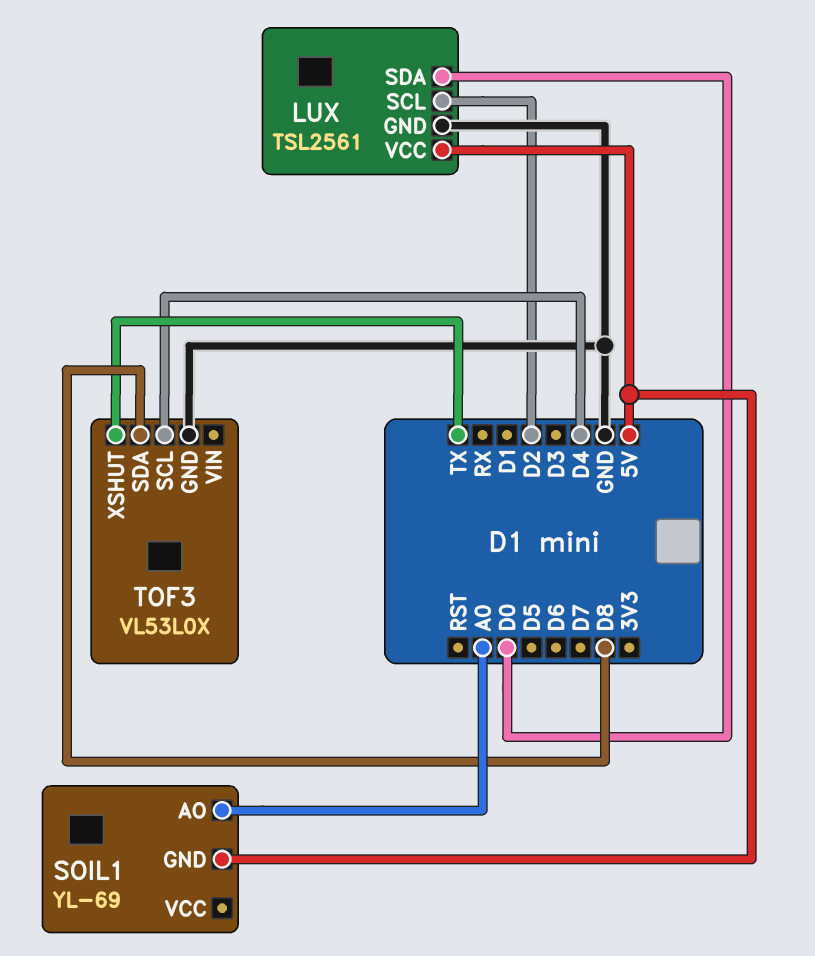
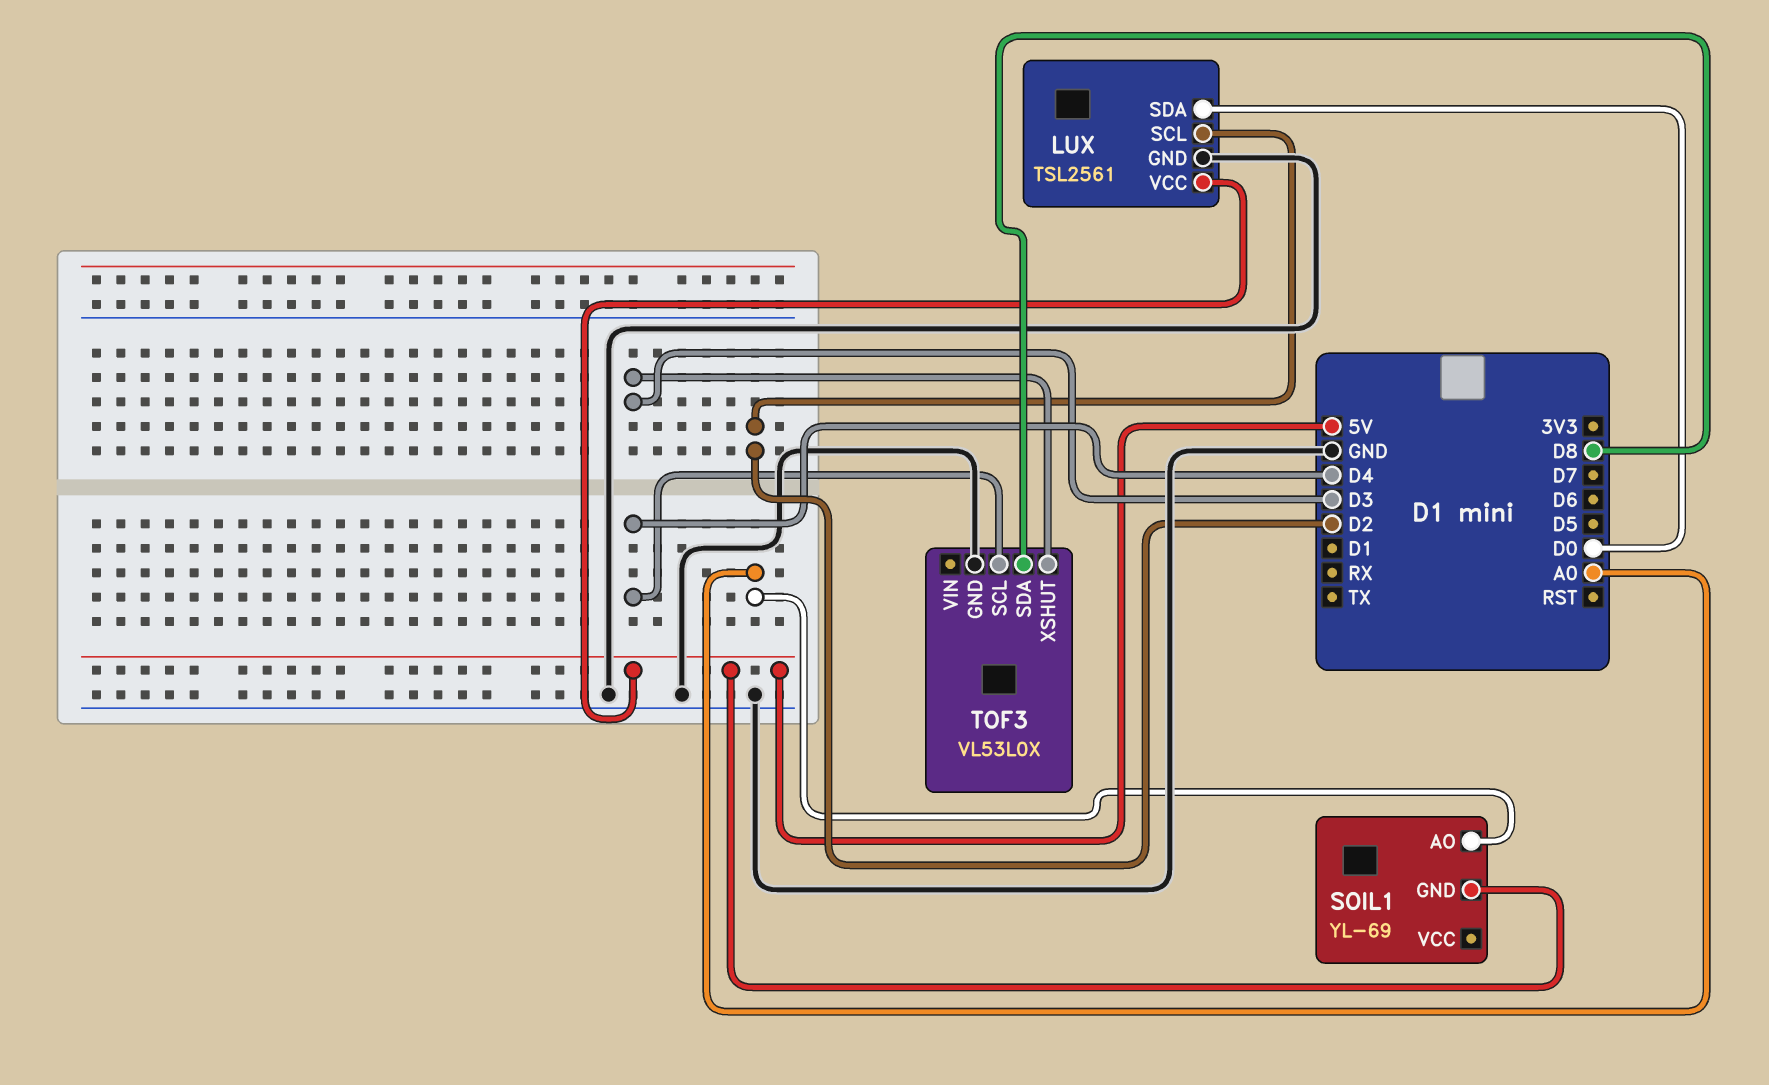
TOF3 pin XSHUT: TX -> D3

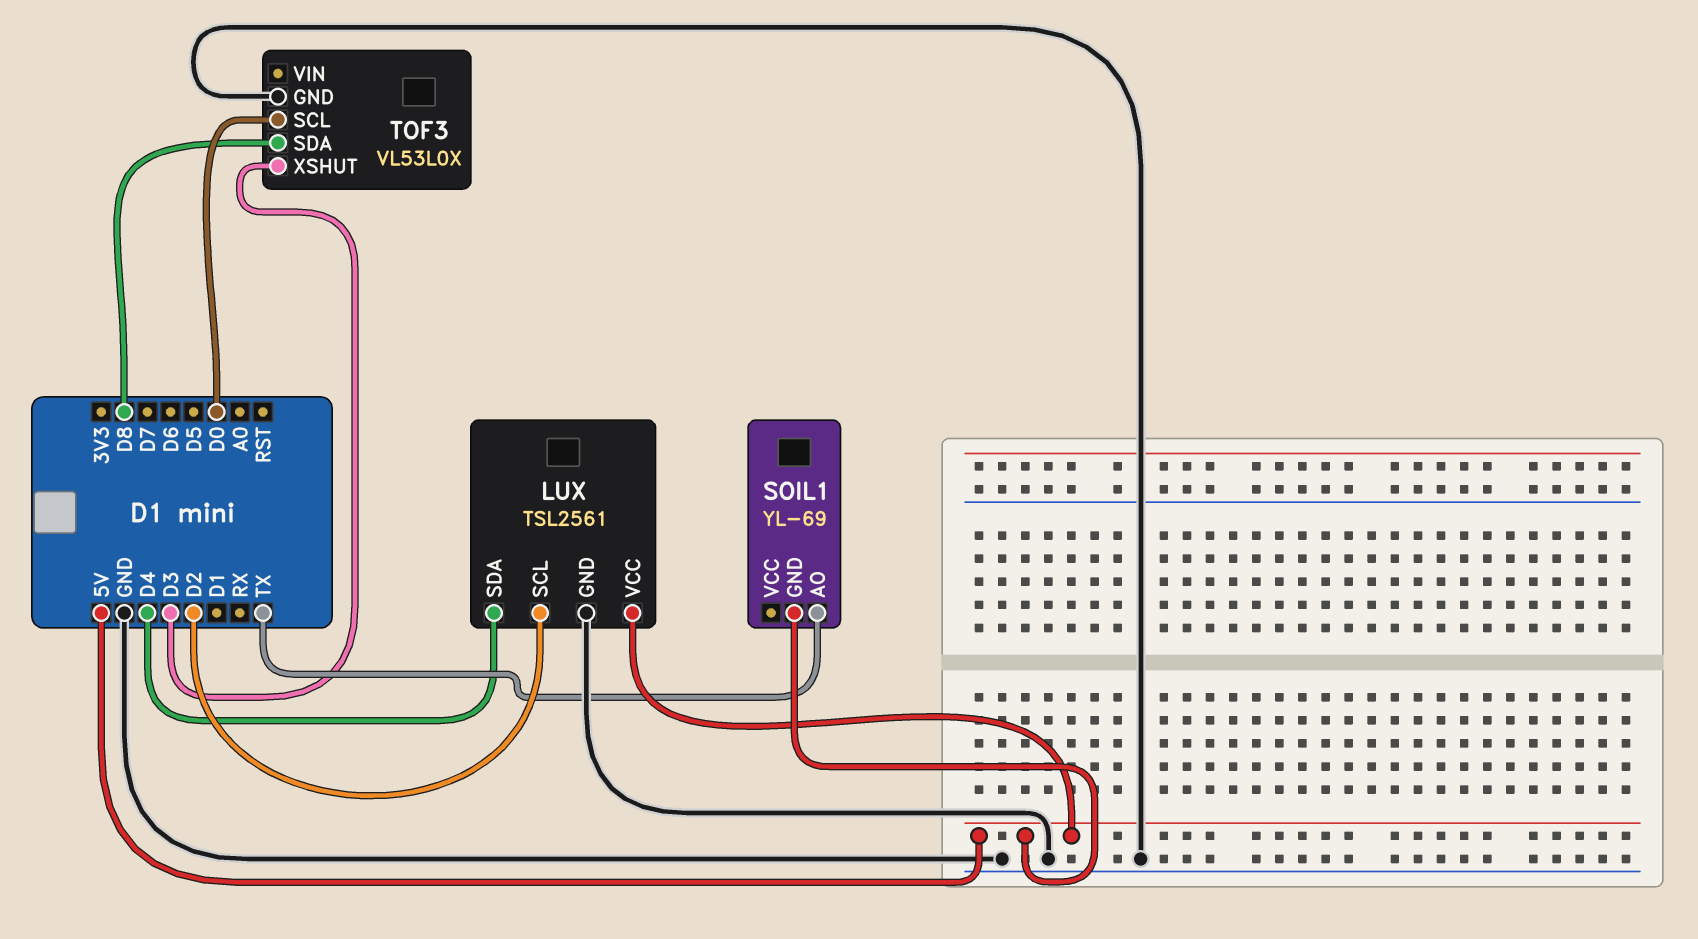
LUX pin SDA: D0 -> D4
SOIL1 pin AO: A0 -> TX
TOF3 pin SCL: D4 -> D0

